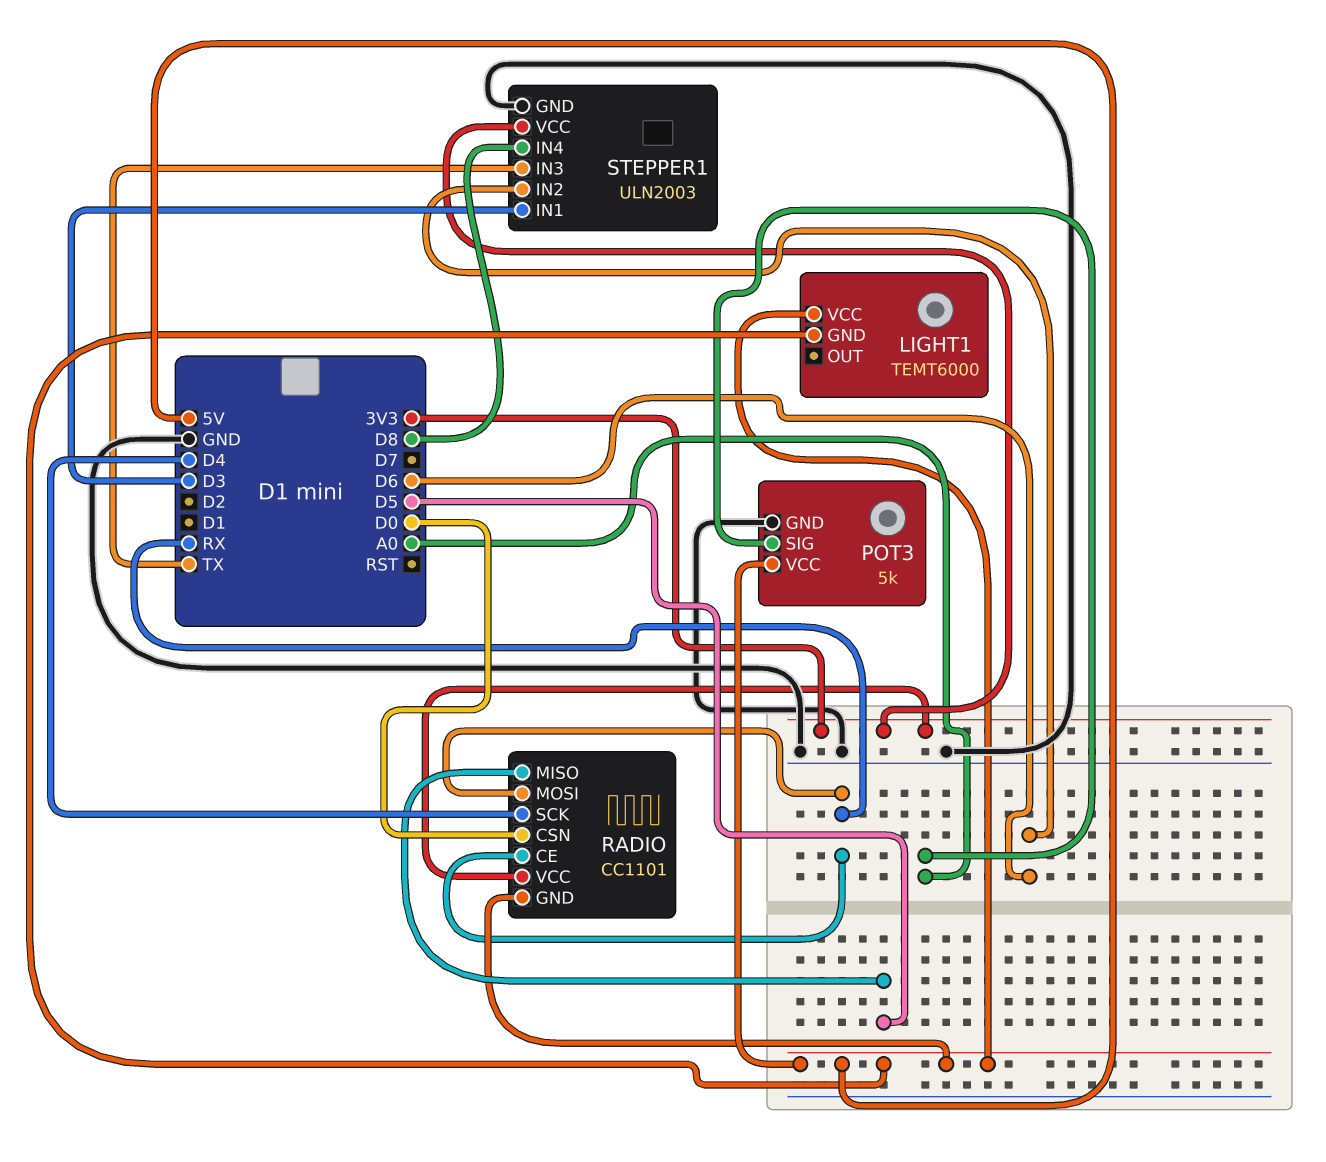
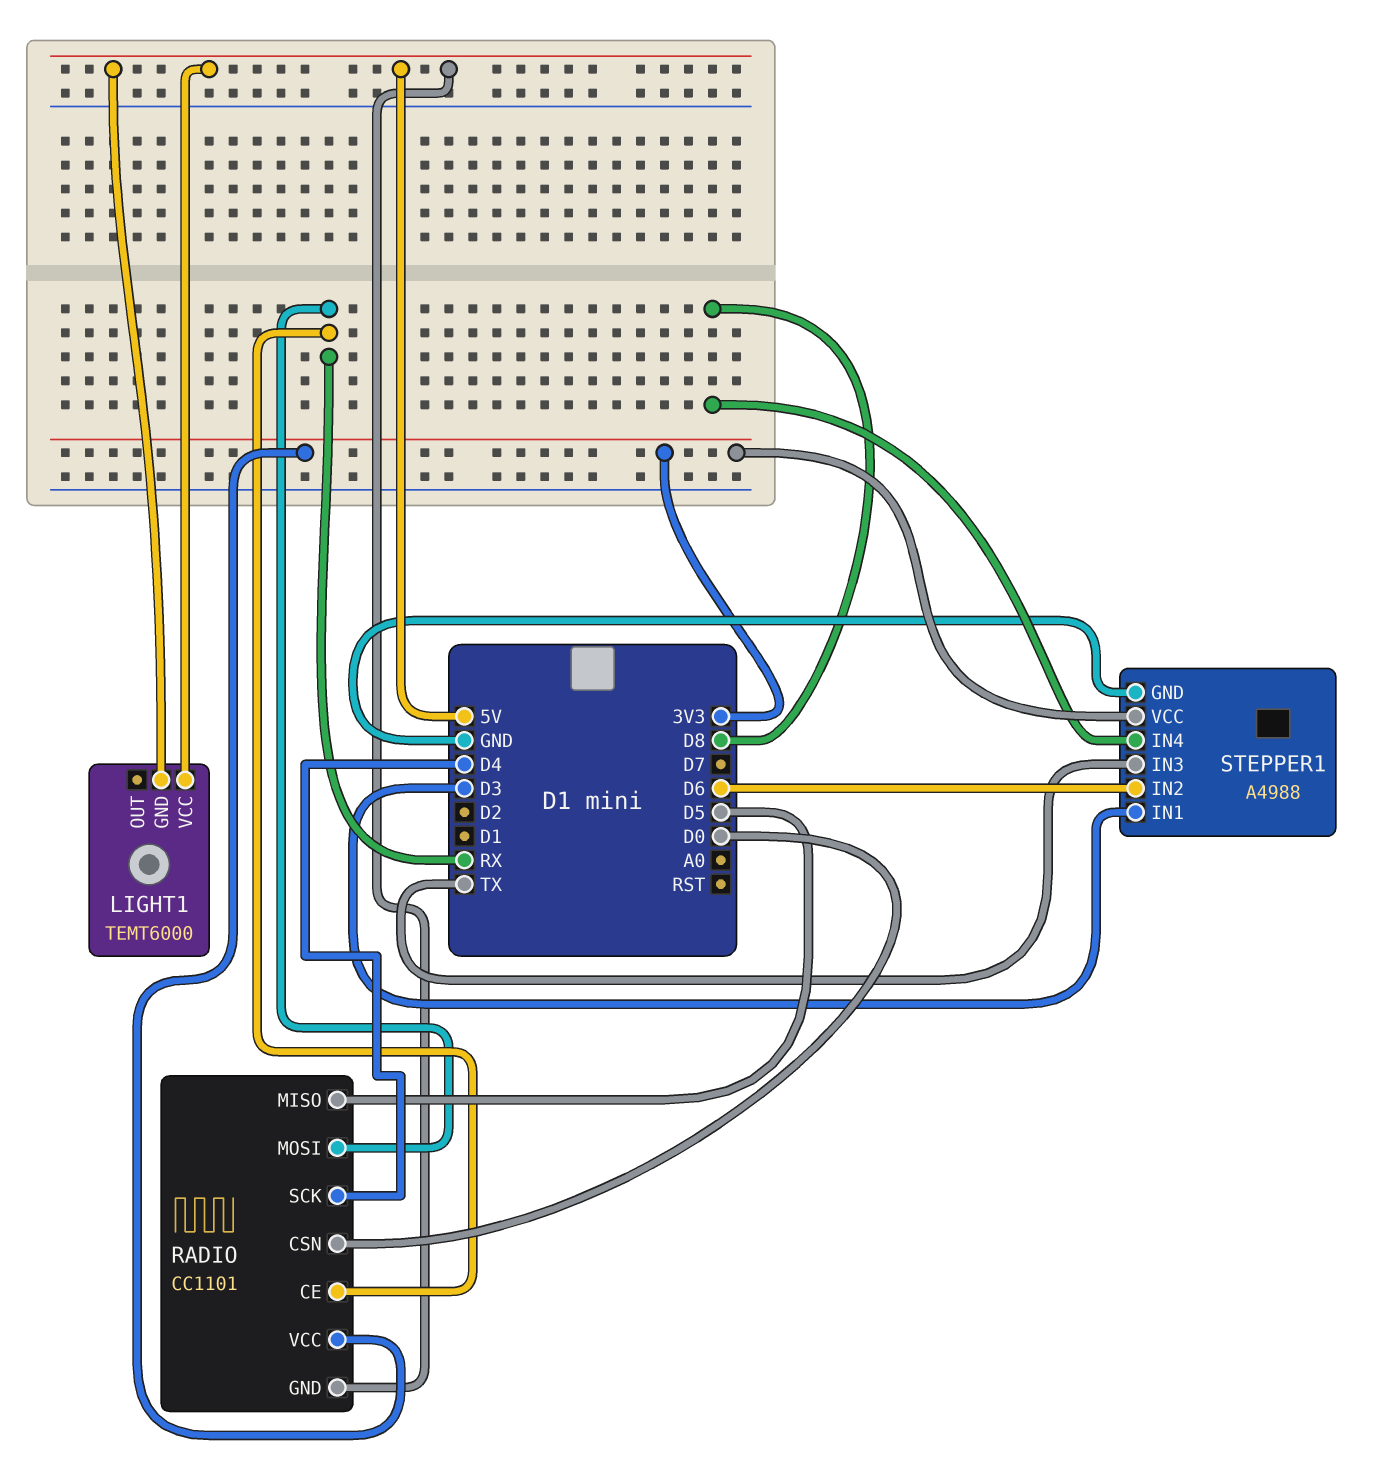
POT3: 5k -> none
POT3 pin GND: GND -> none
POT3 pin SIG: A0 -> none
POT3 pin VCC: 5V -> none
STEPPER1: ULN2003 -> A4988

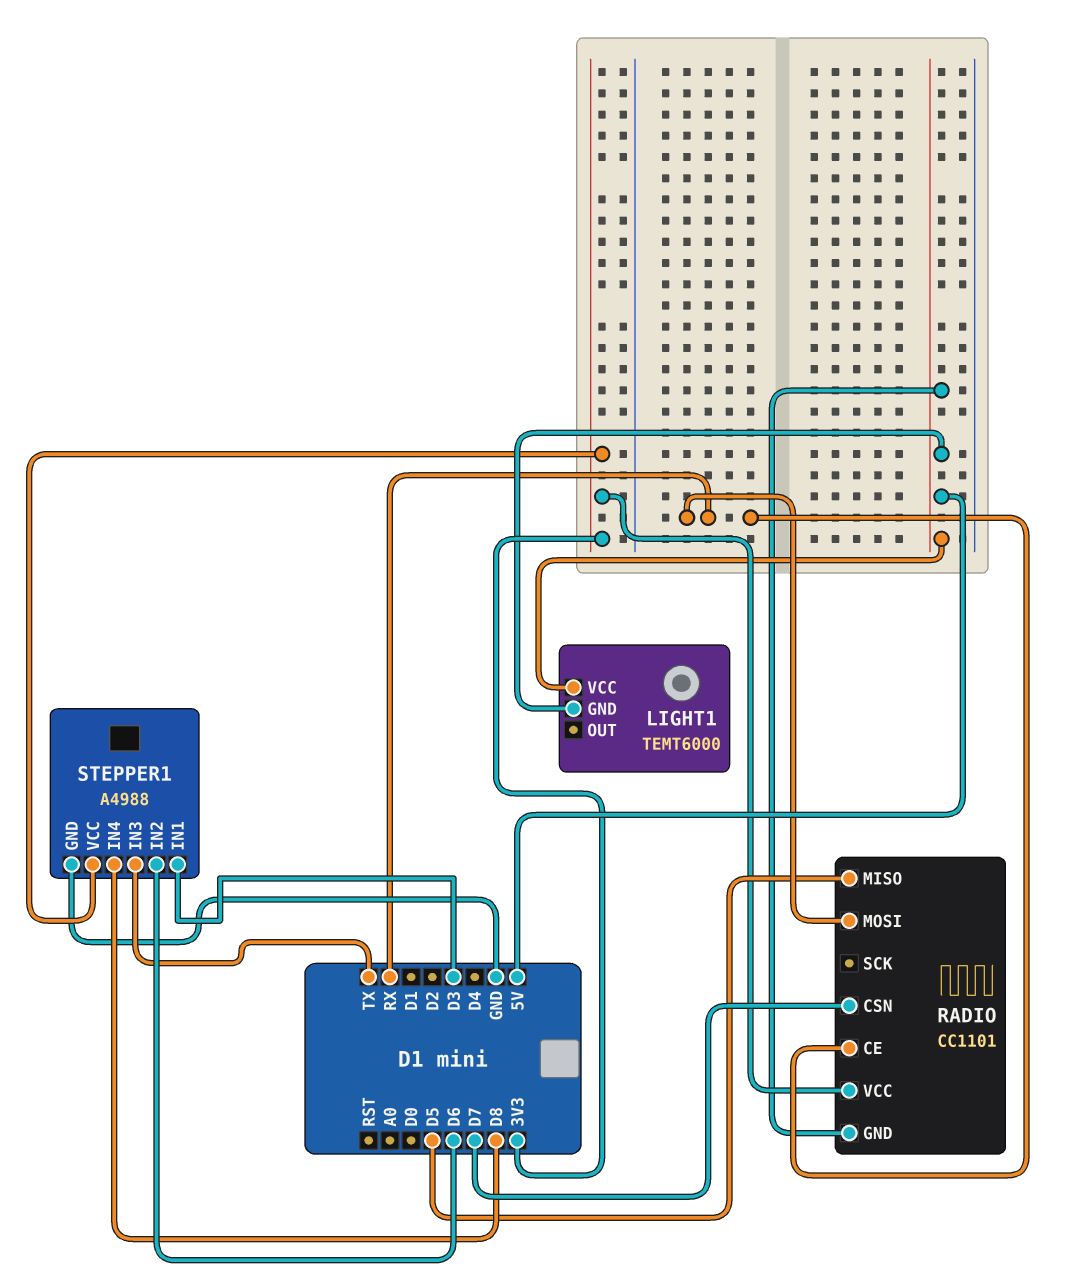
RADIO pin CSN: D0 -> D7
RADIO pin SCK: D4 -> none

